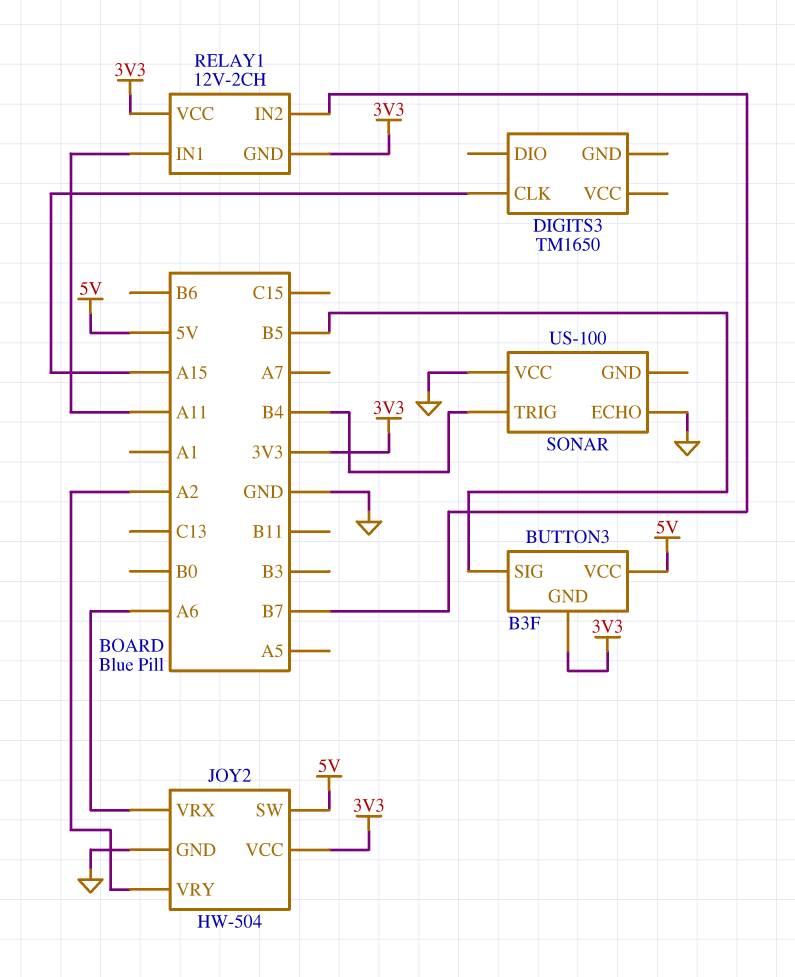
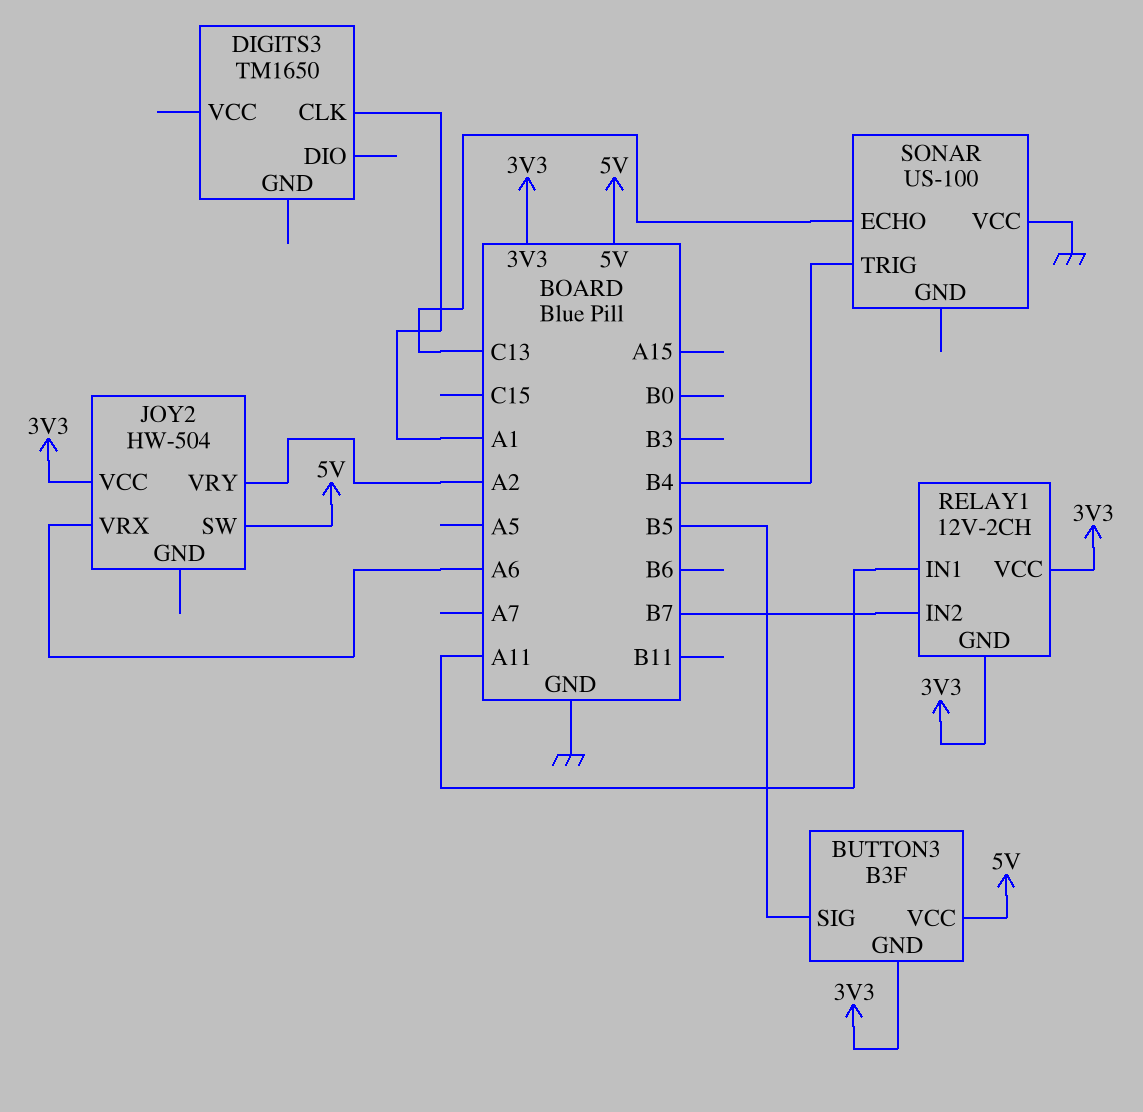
DIGITS3 pin CLK: A15 -> A1
JOY2 pin GND: GND -> none
SONAR pin ECHO: GND -> C13

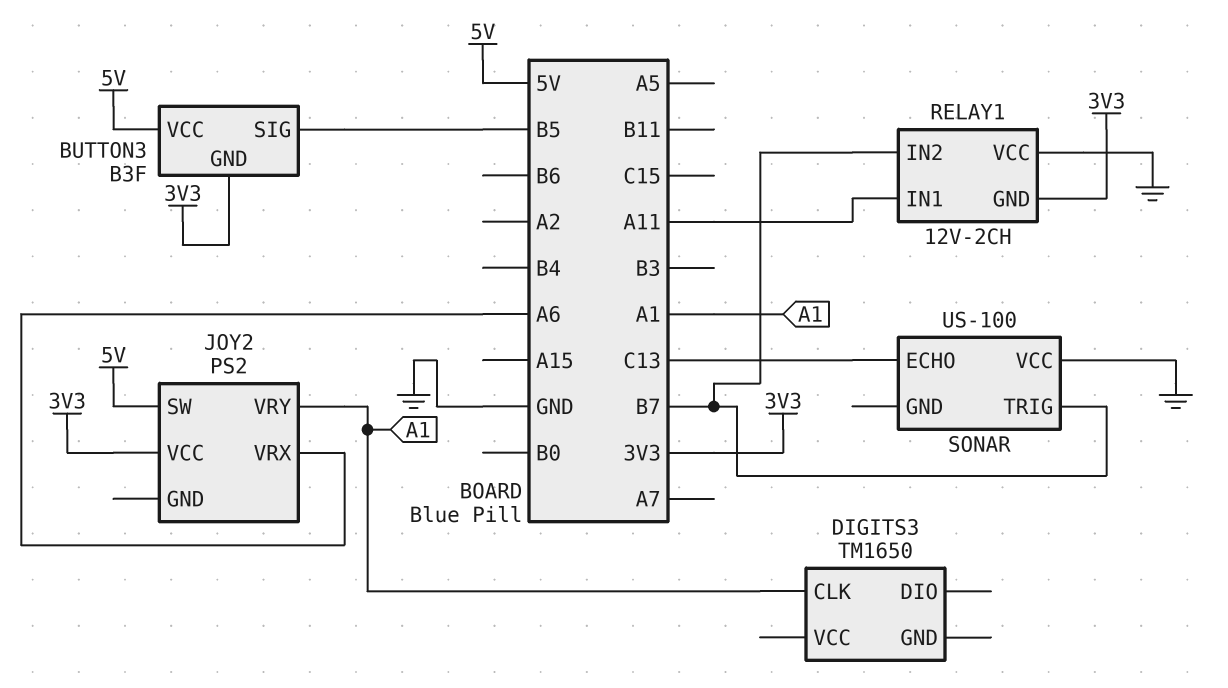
JOY2: HW-504 -> PS2
JOY2 pin VRY: A2 -> A1
RELAY1 pin VCC: 3V3 -> GND
SONAR pin TRIG: B4 -> B7

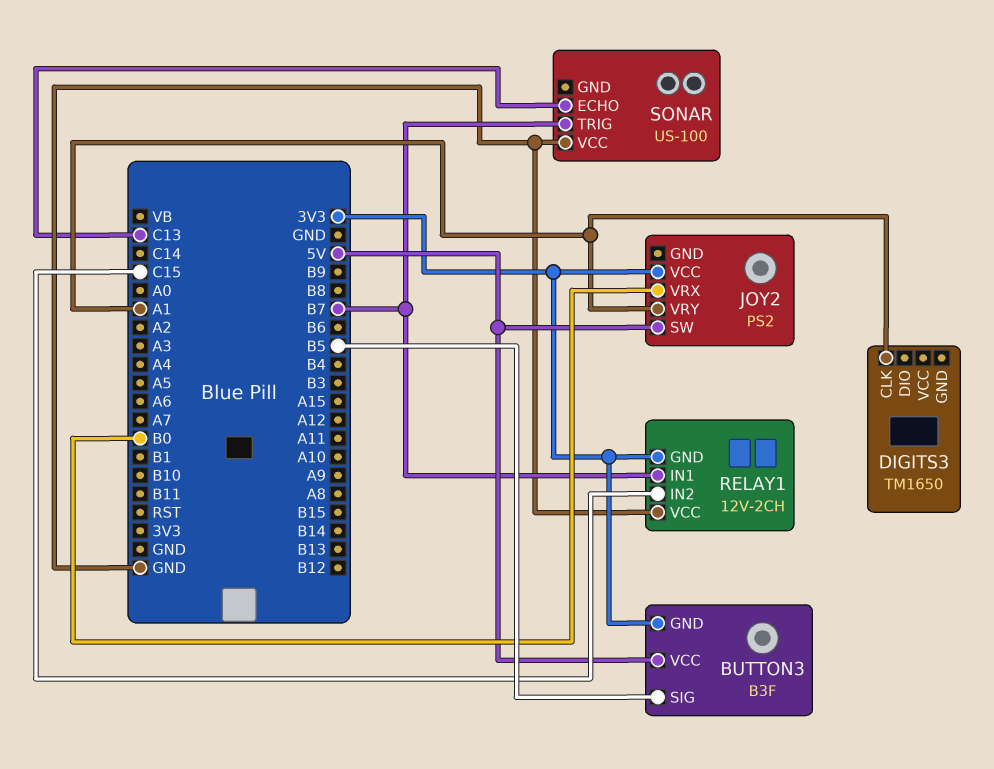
JOY2 pin VRX: A6 -> B0
RELAY1 pin IN1: A11 -> B7
RELAY1 pin IN2: B7 -> C15

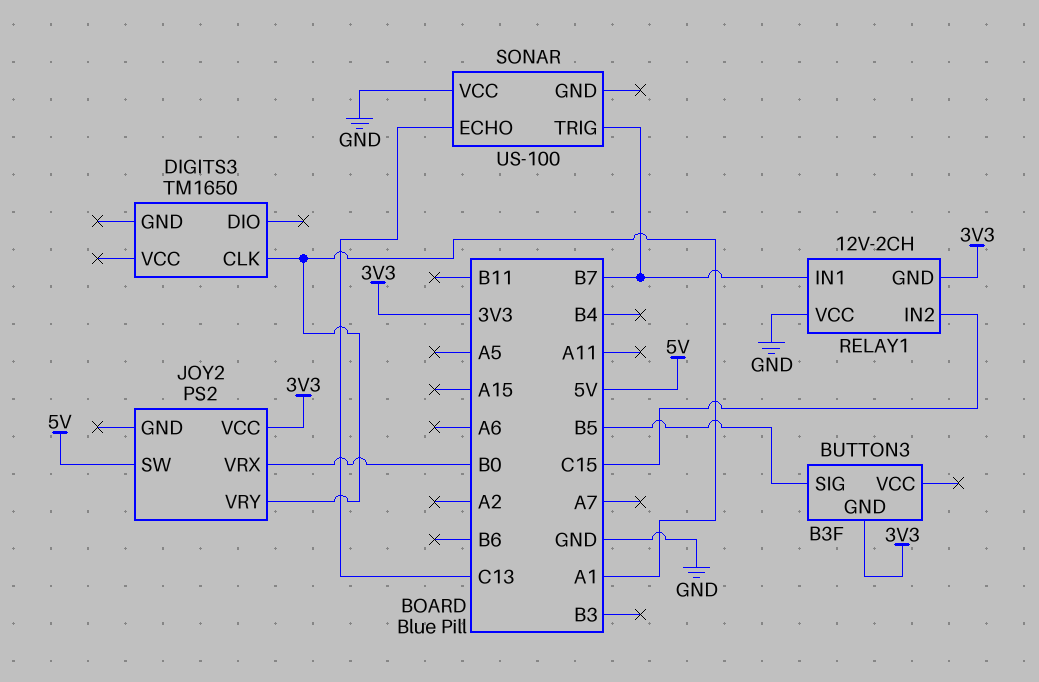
BUTTON3 pin VCC: 5V -> none

